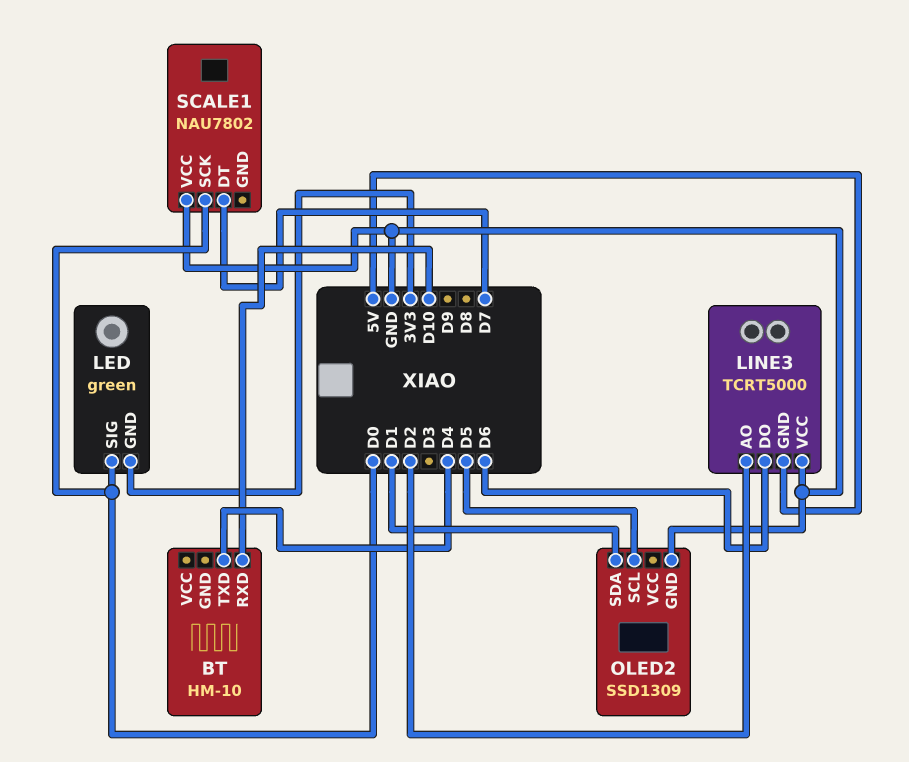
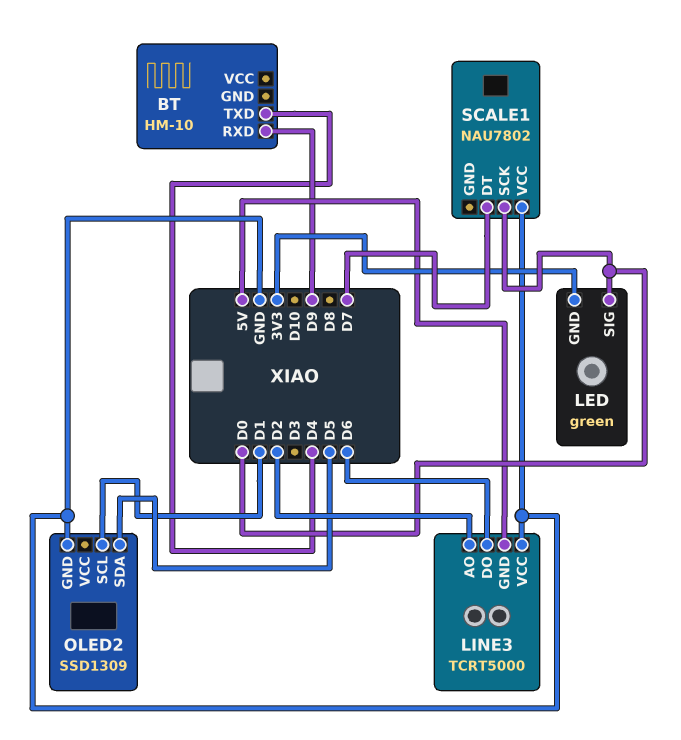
BT pin RXD: D10 -> D9
OLED2 pin SCL: D5 -> D1
OLED2 pin SDA: D1 -> D5

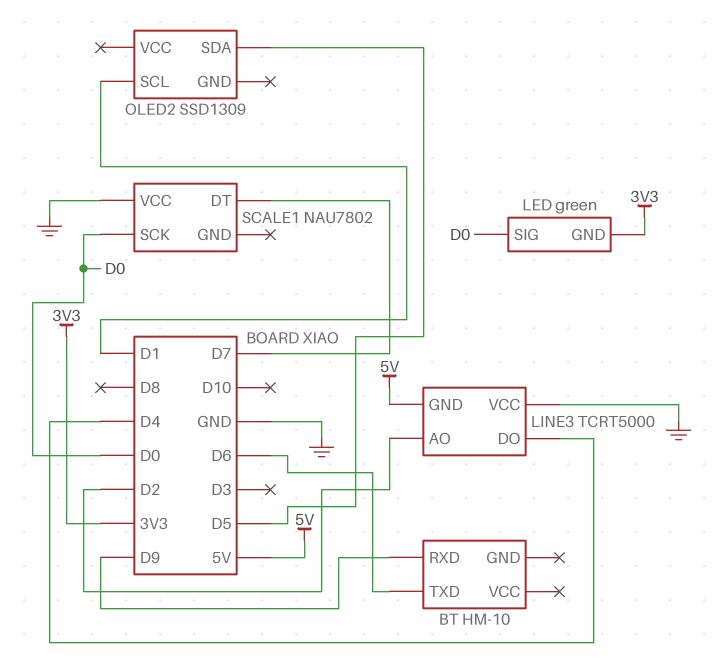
BT pin TXD: D4 -> D6
LINE3 pin DO: D6 -> D4
OLED2 pin GND: GND -> none

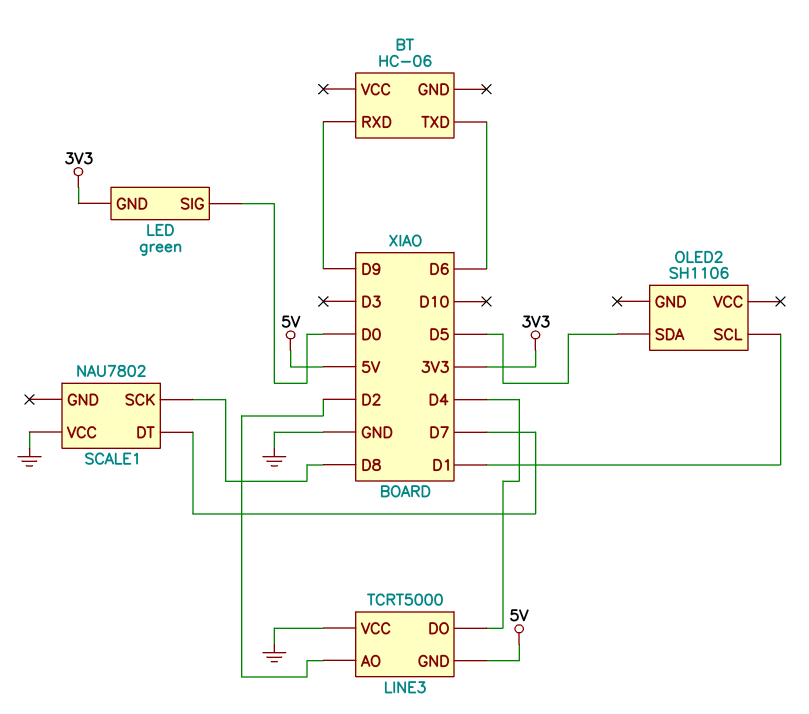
BT: HM-10 -> HC-06
OLED2: SSD1309 -> SH1106
SCALE1 pin SCK: D0 -> D8

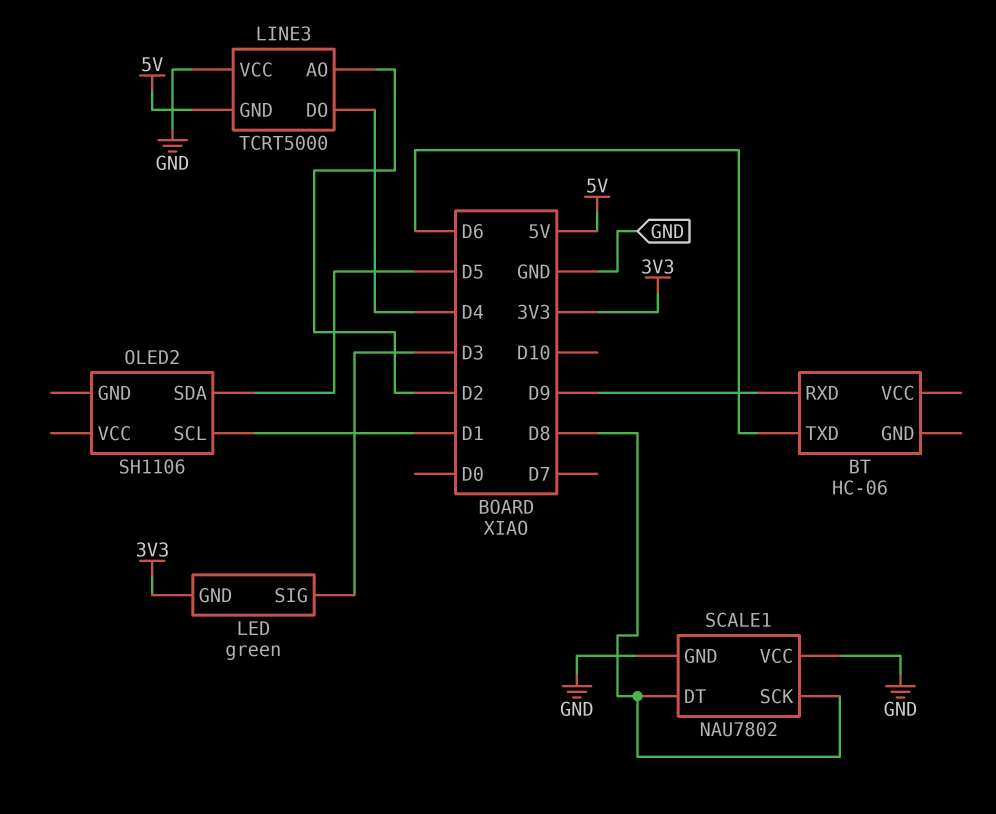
LED pin SIG: D0 -> D3
SCALE1 pin DT: D7 -> D8
SCALE1 pin GND: none -> GND

